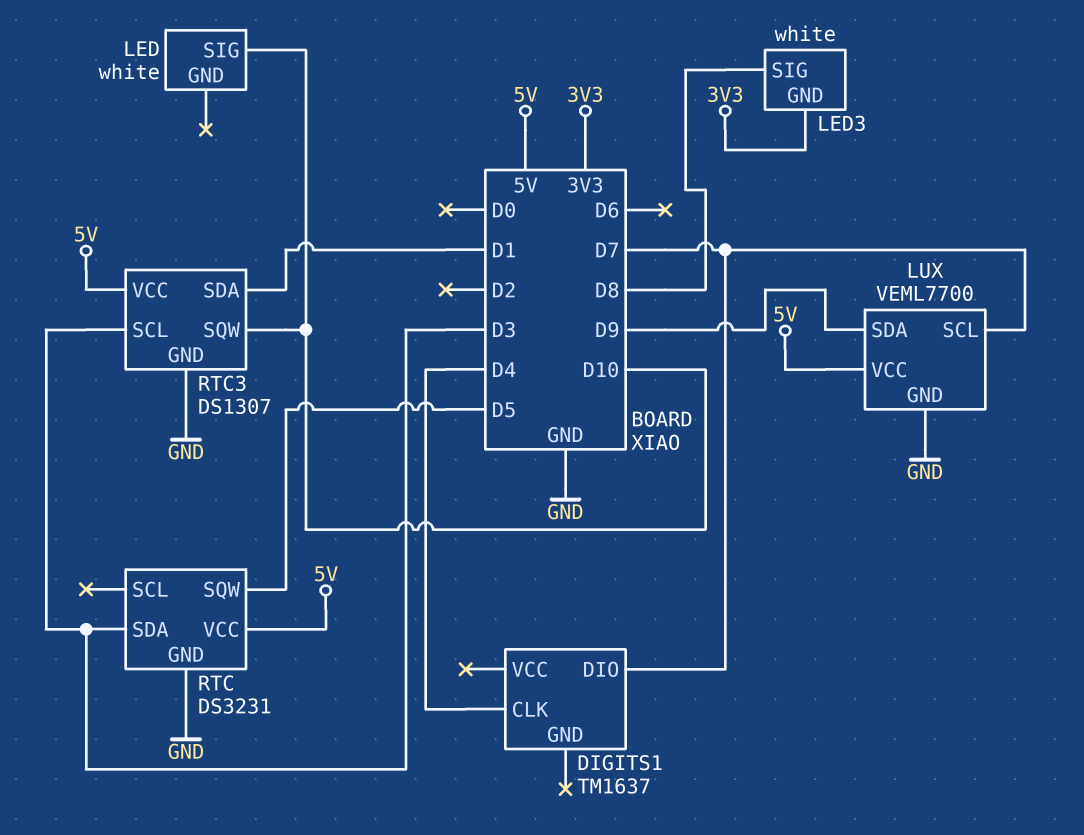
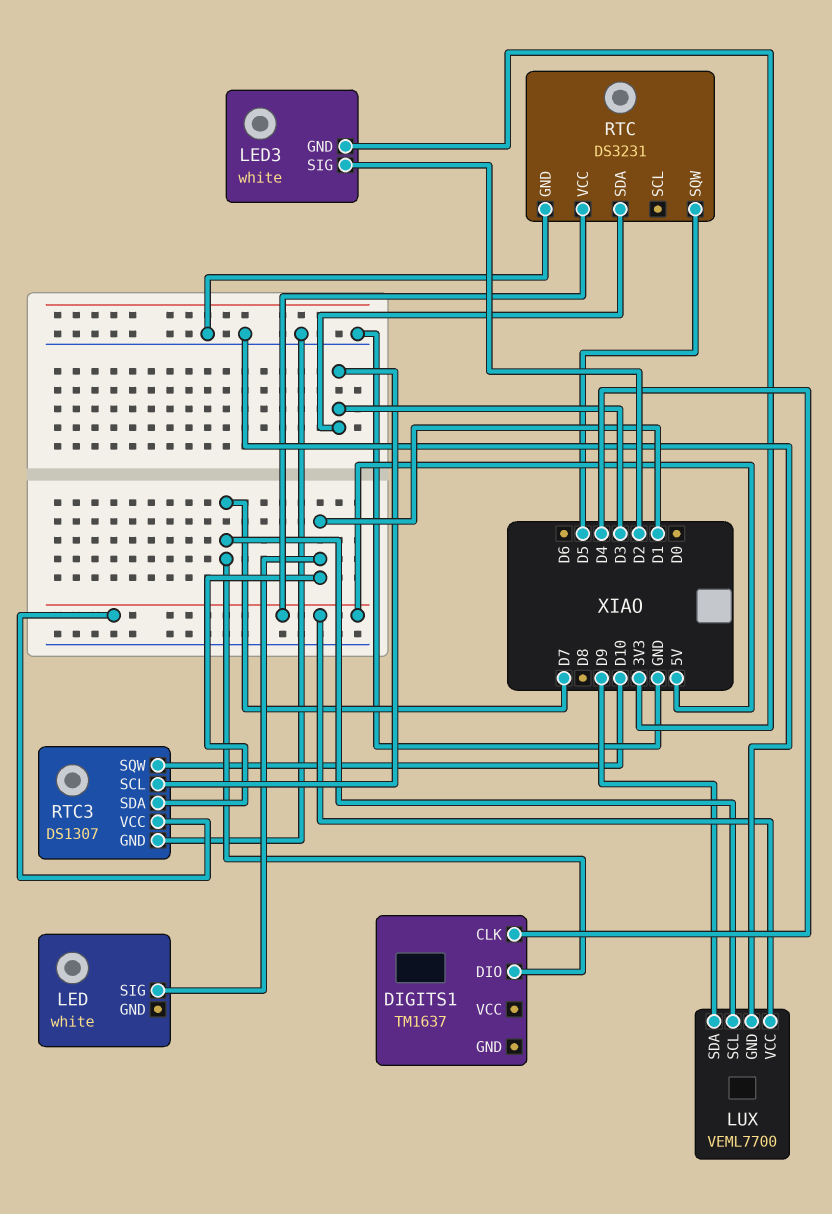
LED pin SIG: D10 -> D1
LED3 pin SIG: D8 -> D2

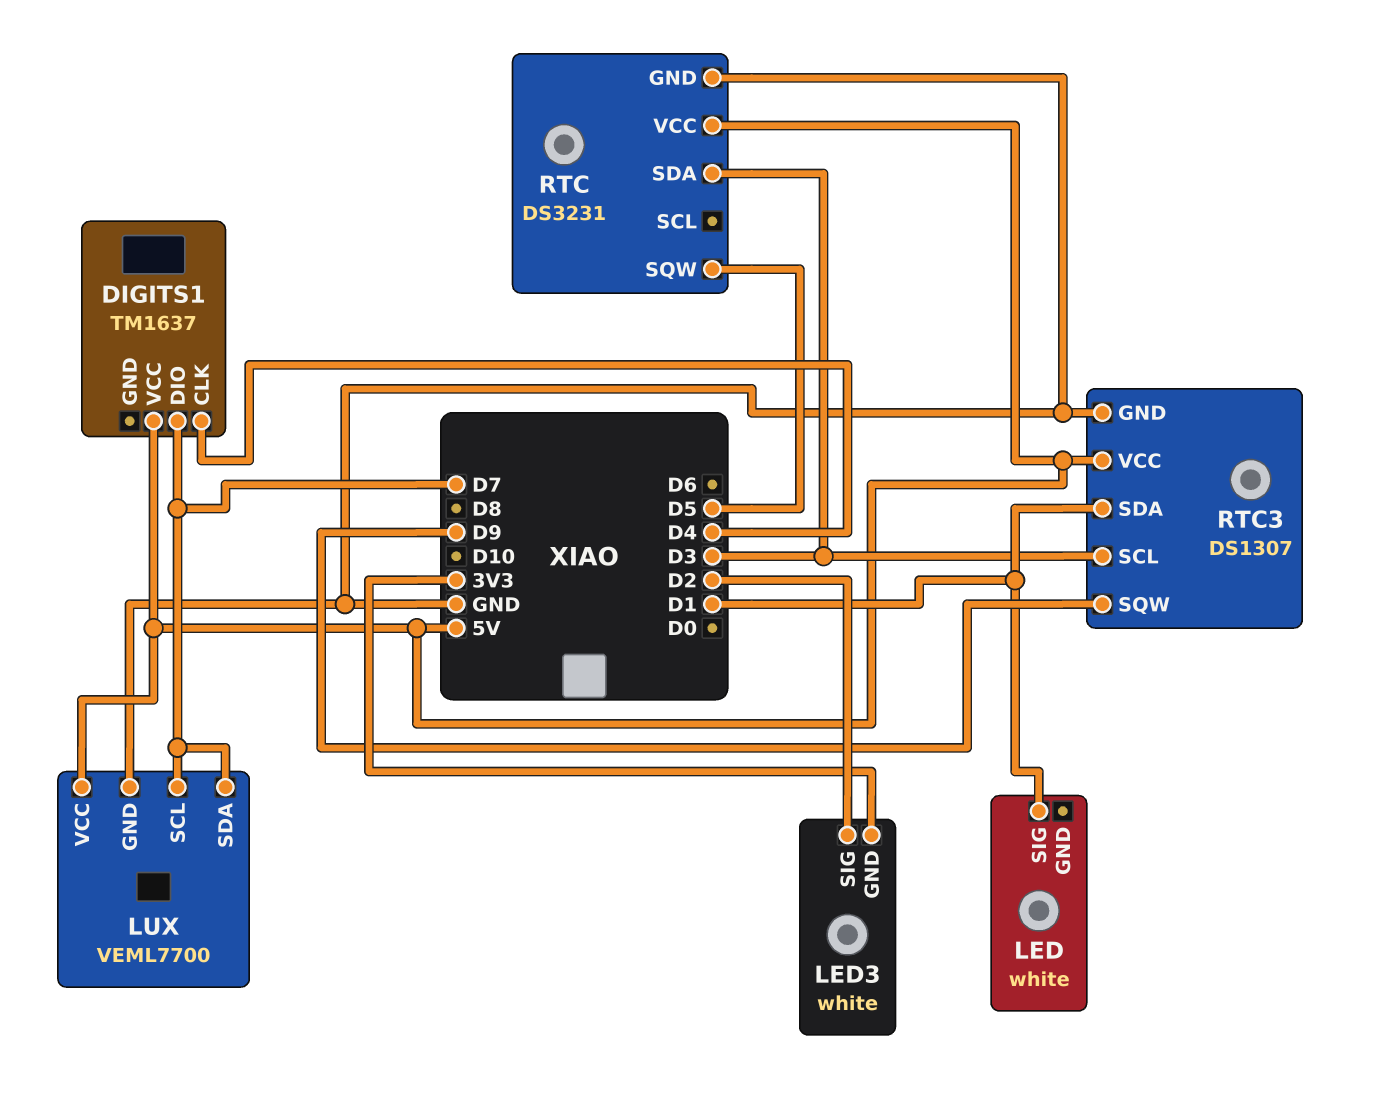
DIGITS1 pin VCC: none -> 5V
LUX pin SDA: D9 -> D7
RTC3 pin SQW: D10 -> D9

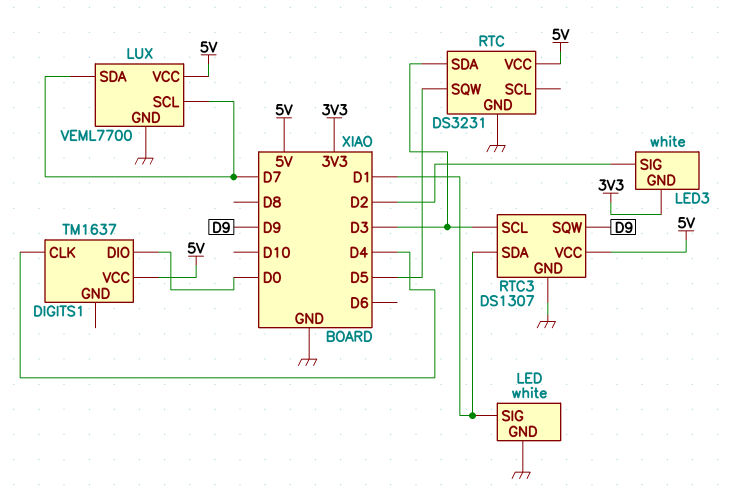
DIGITS1 pin DIO: D7 -> D0
LED pin GND: none -> GND

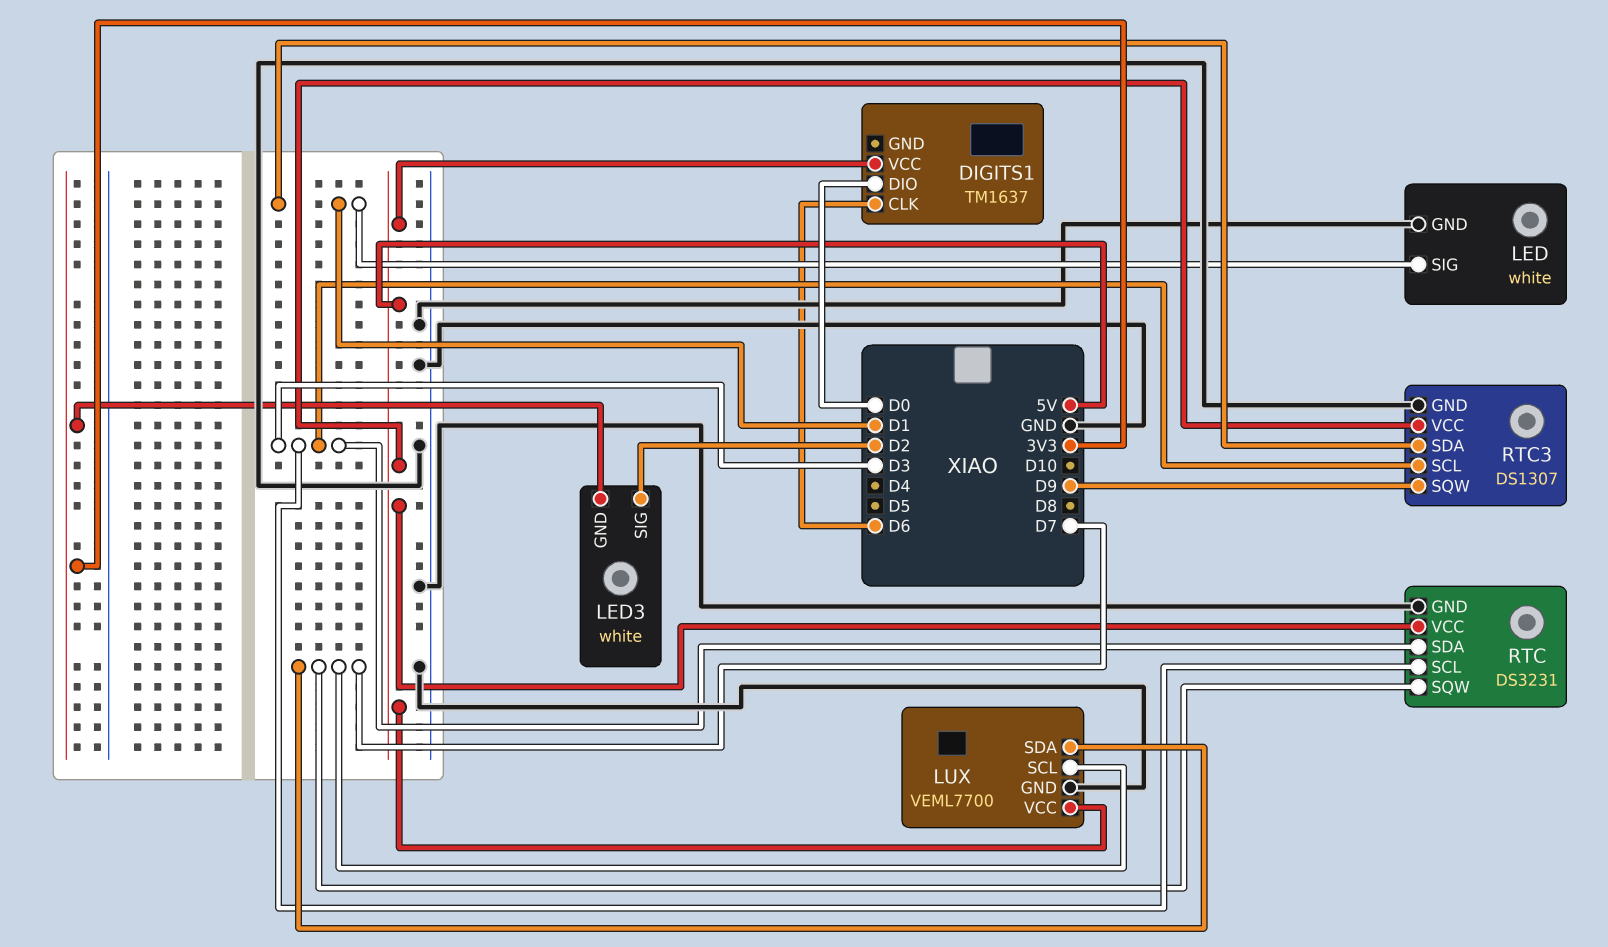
DIGITS1 pin CLK: D4 -> D6
RTC pin SCL: none -> D3
RTC pin SQW: D5 -> D7

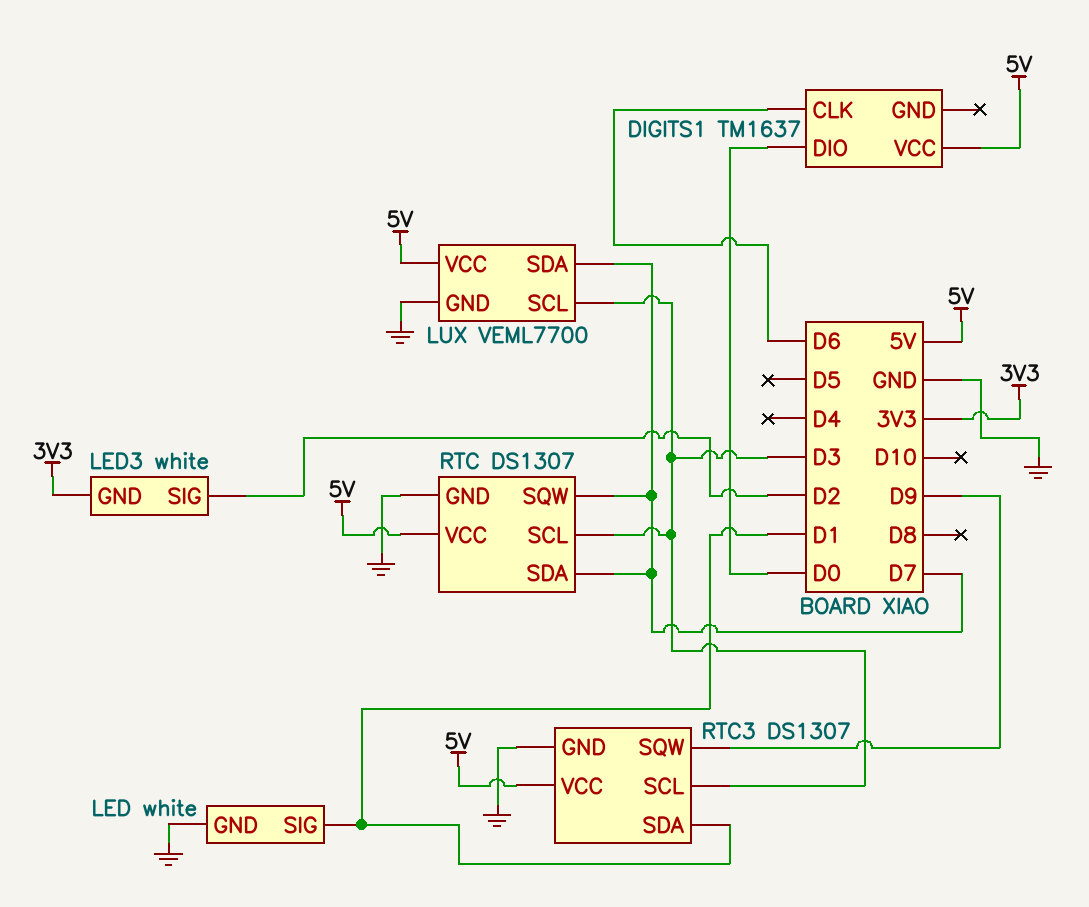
LUX pin SCL: D7 -> D3
RTC: DS3231 -> DS1307
RTC pin SDA: D3 -> D7

